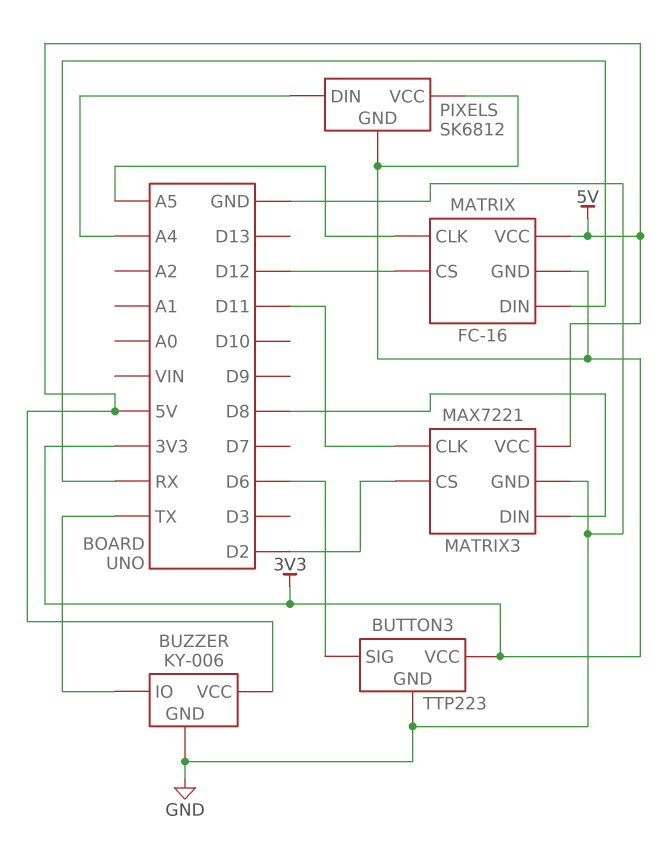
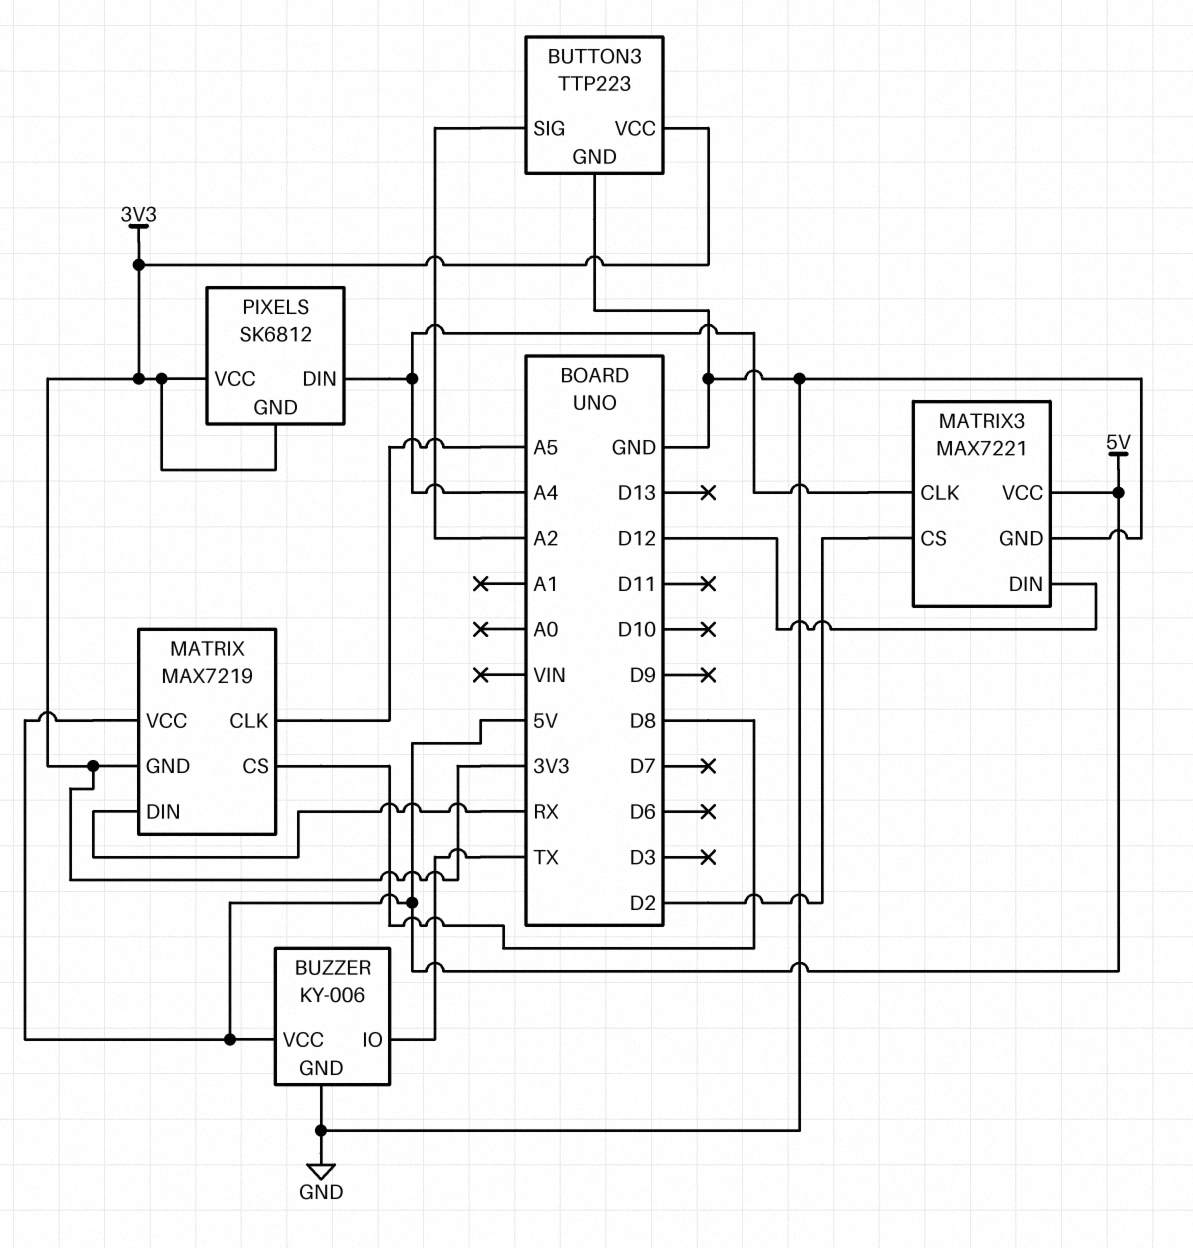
BUTTON3 pin SIG: D6 -> A2
MATRIX: FC-16 -> MAX7219
MATRIX pin CS: D12 -> D8
MATRIX3 pin CLK: D11 -> A4
MATRIX3 pin DIN: D8 -> D12

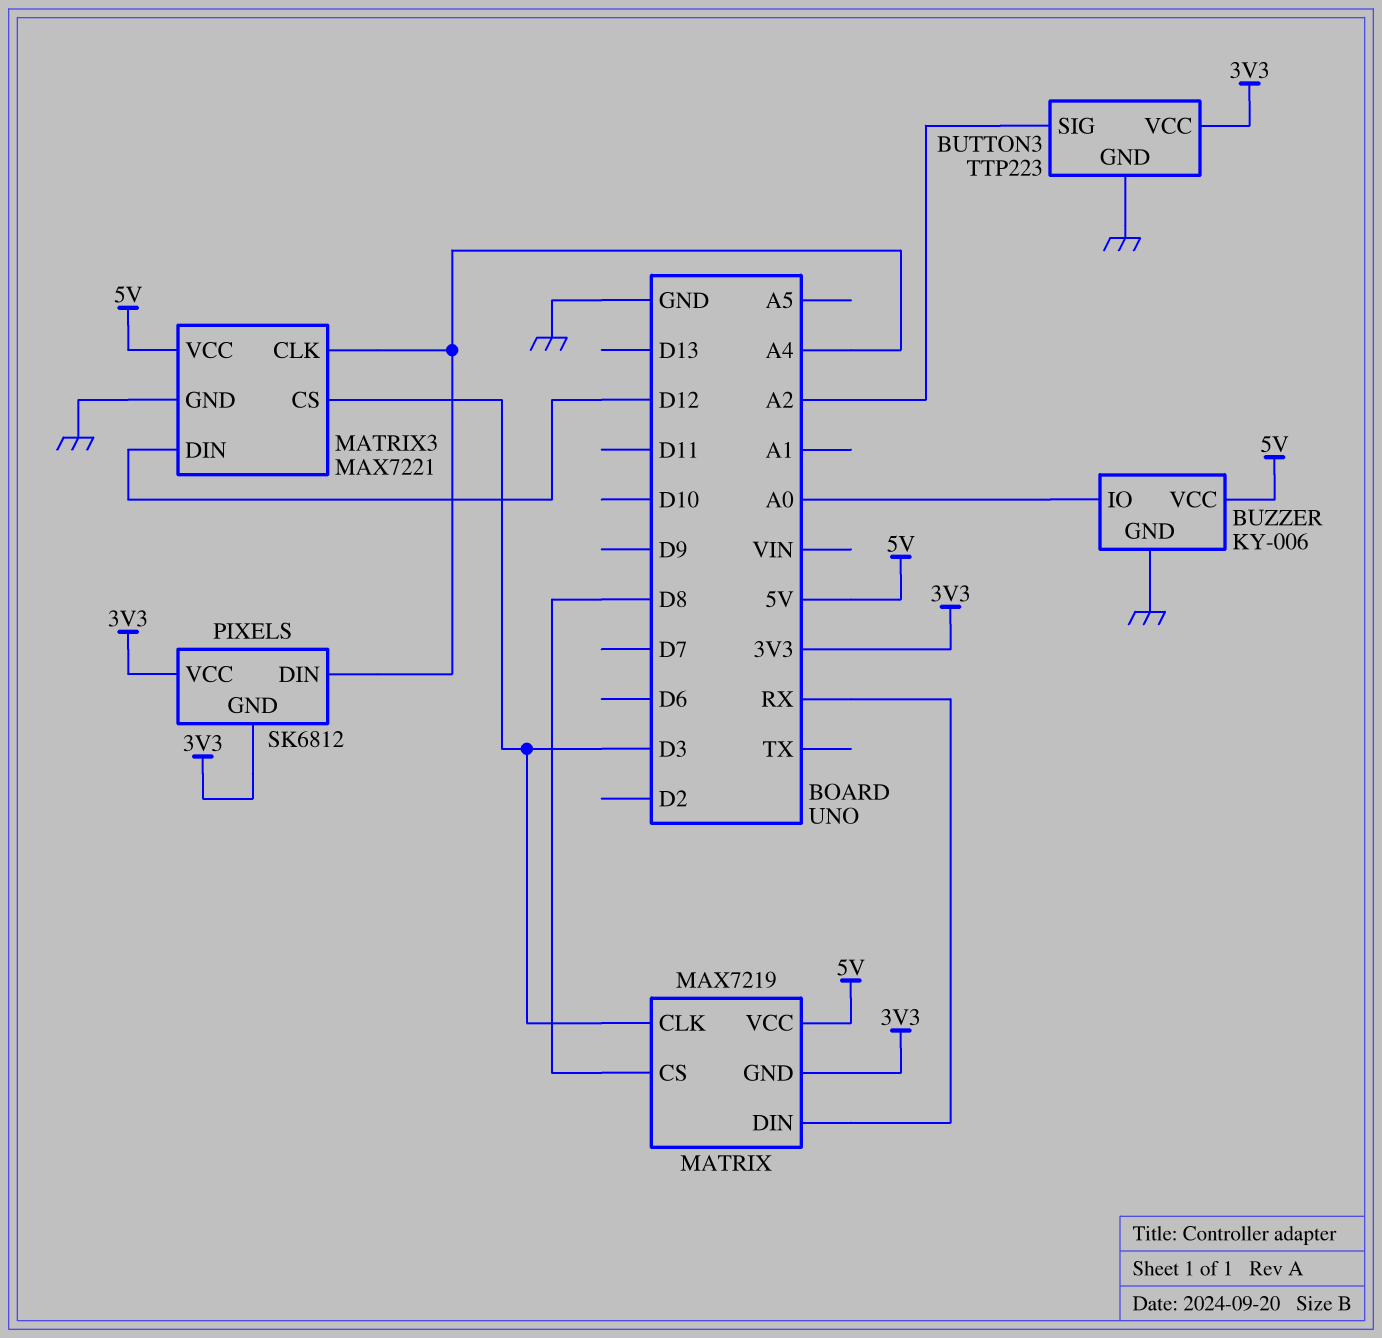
BUZZER pin IO: TX -> A0
MATRIX pin CLK: A5 -> D3
MATRIX3 pin CS: D2 -> D3

